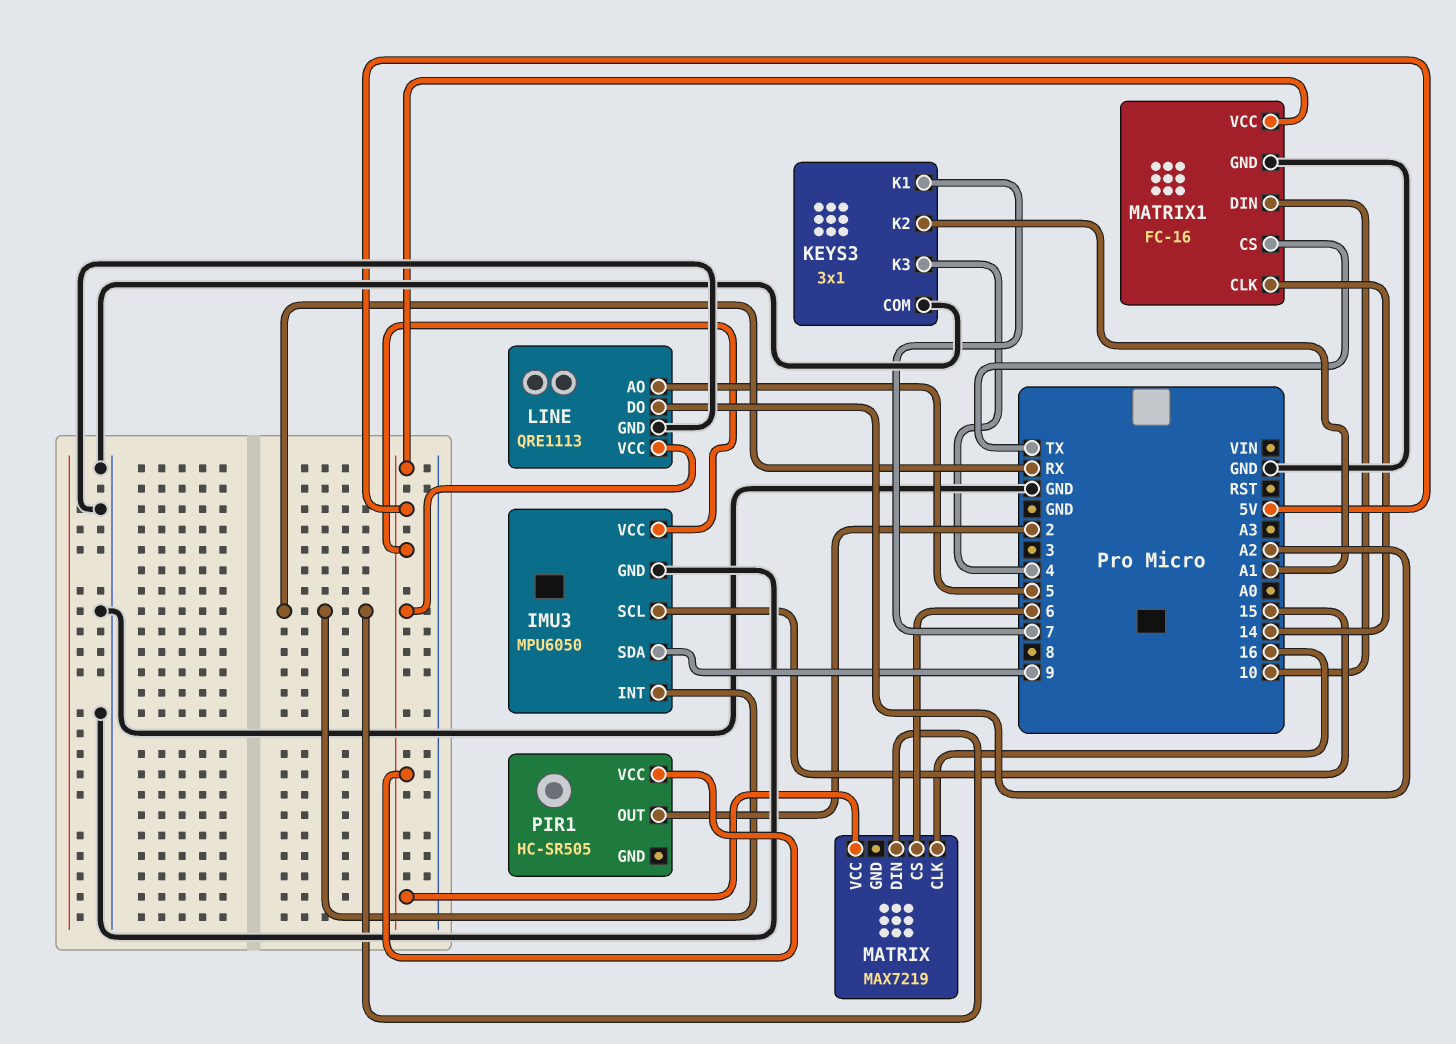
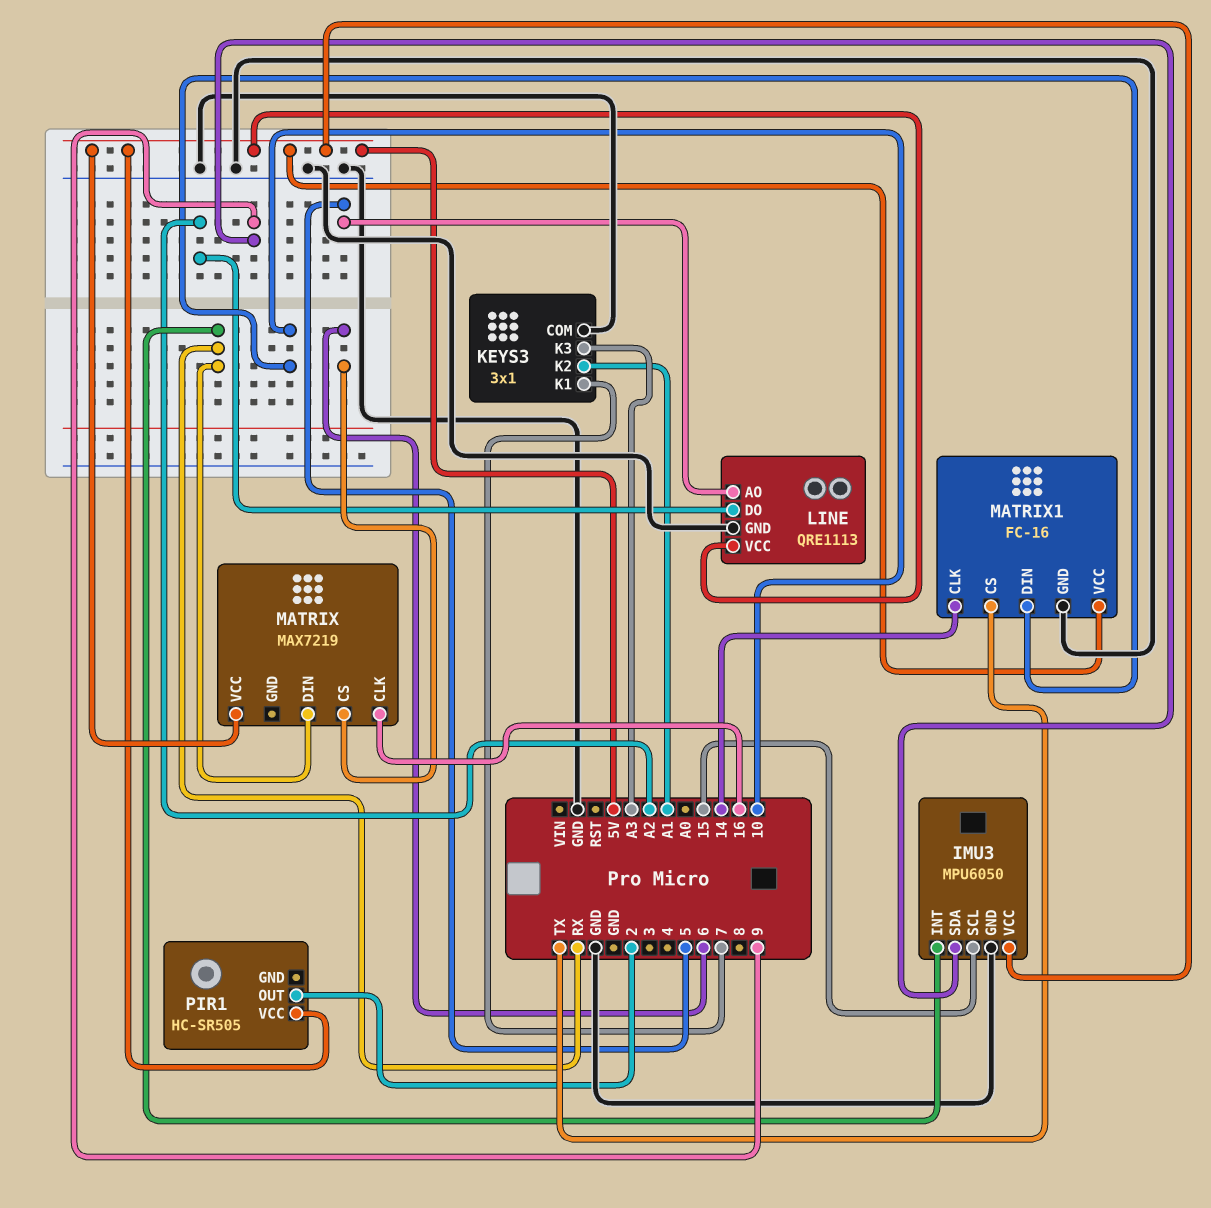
KEYS3 pin K3: 4 -> A3

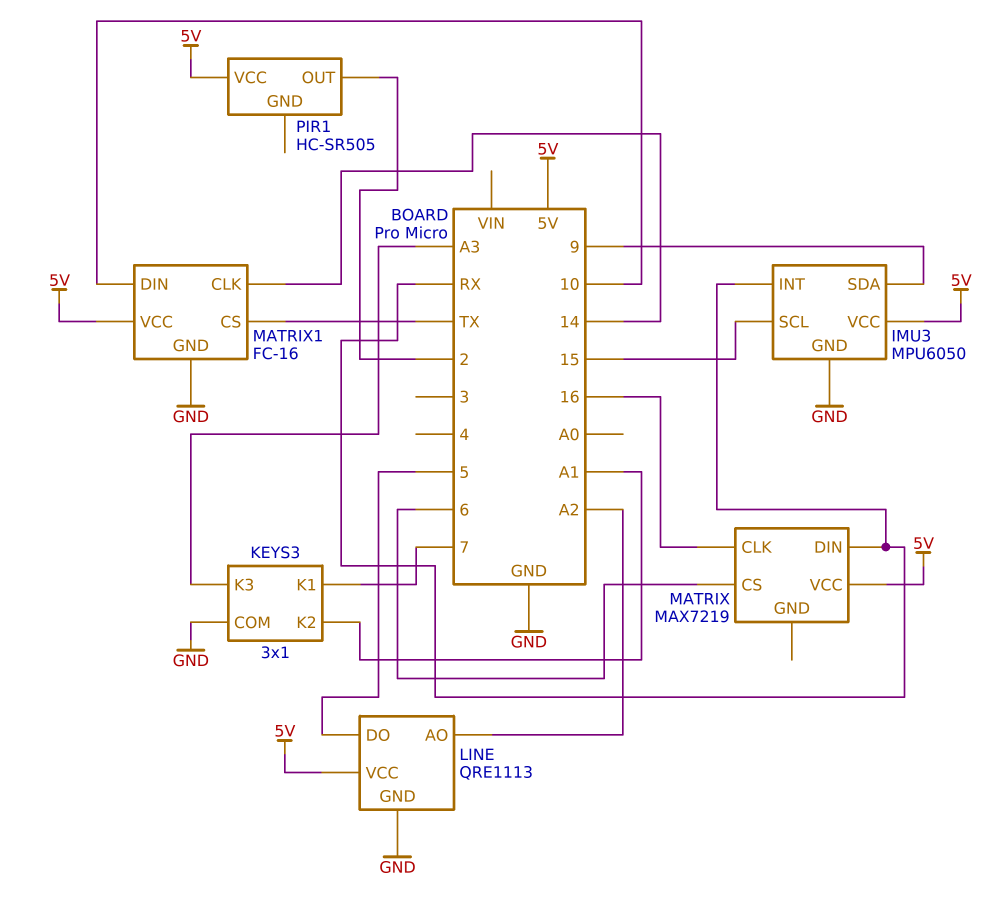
LINE pin AO: 5 -> A2
LINE pin DO: A2 -> 5

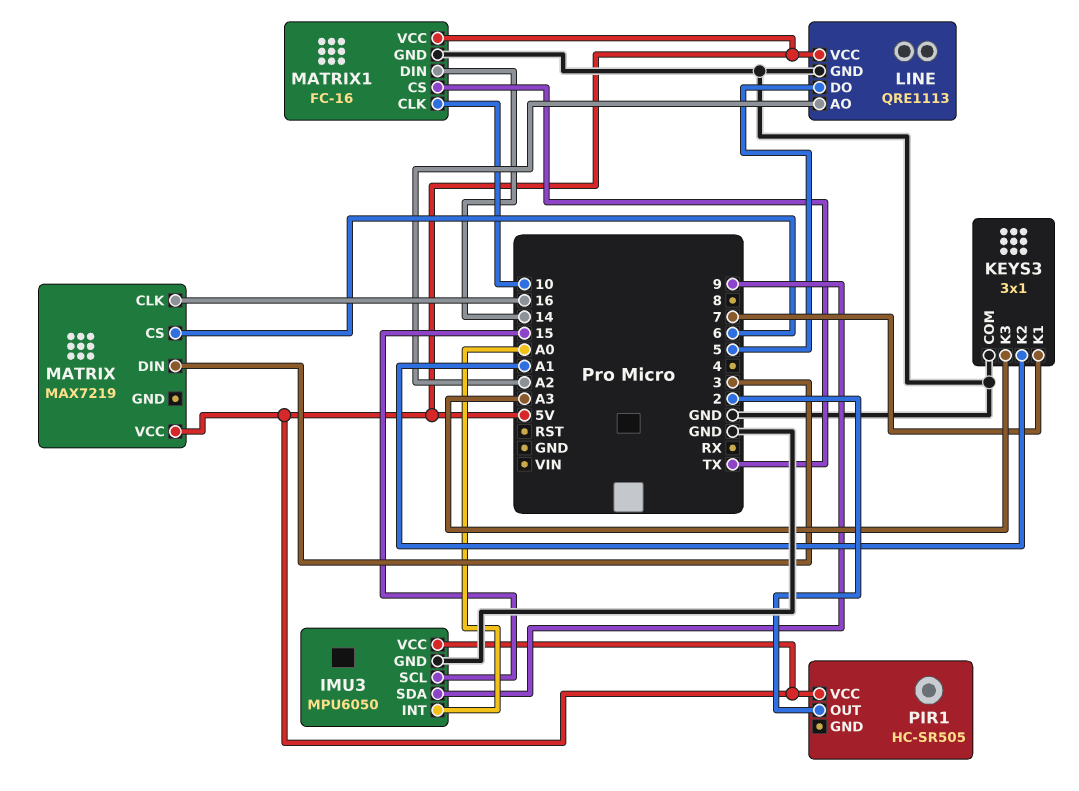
IMU3 pin INT: RX -> A0
MATRIX pin DIN: RX -> 3
MATRIX1 pin CLK: 14 -> 10
MATRIX1 pin DIN: 10 -> 14

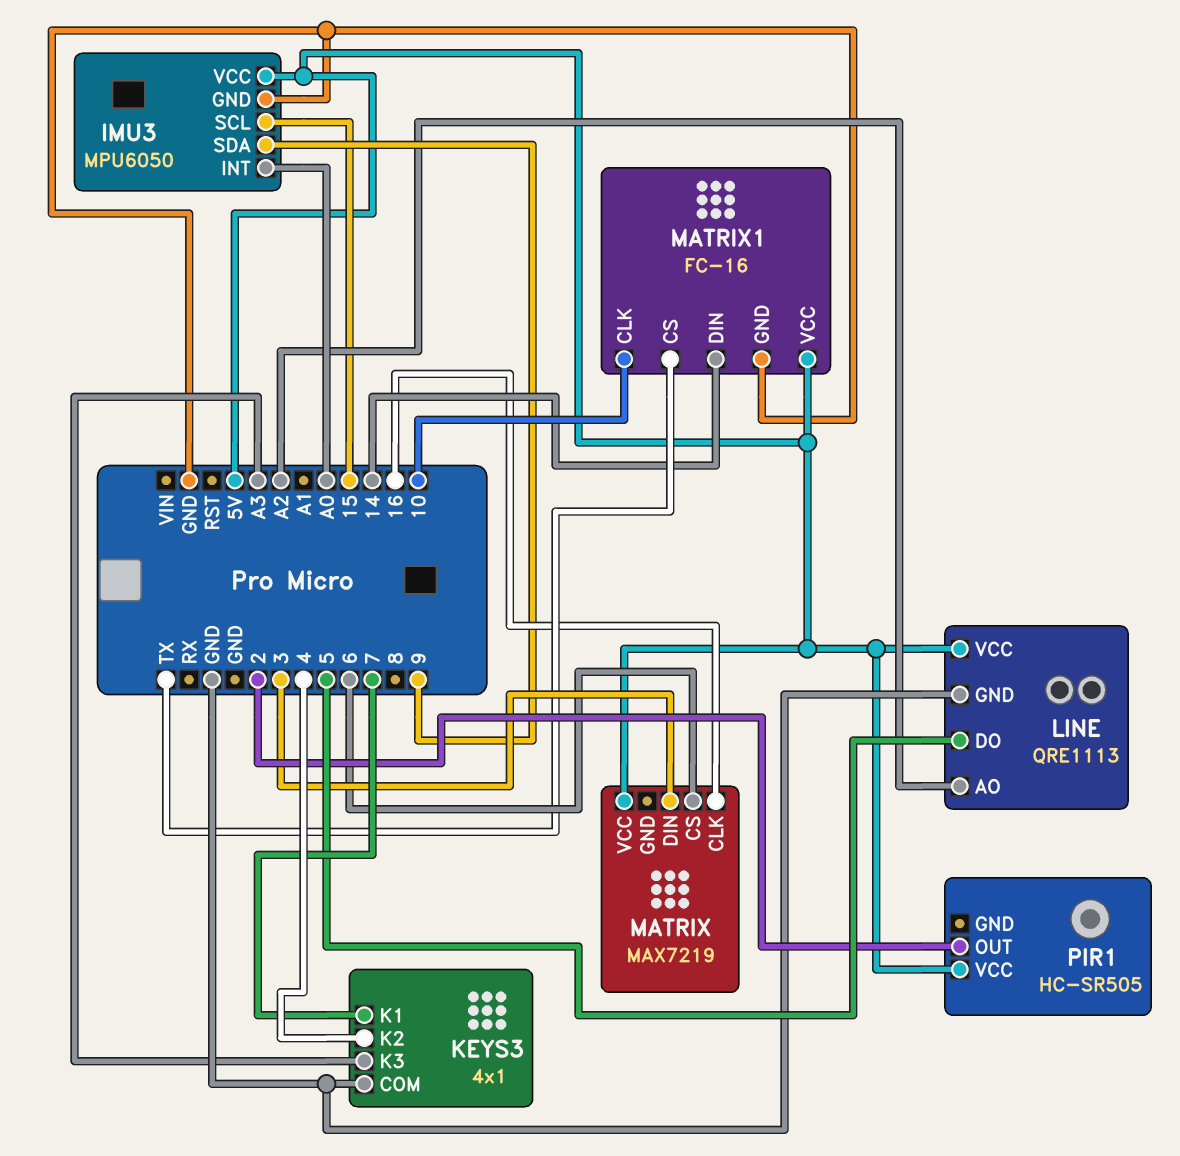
KEYS3: 3x1 -> 4x1
KEYS3 pin K2: A1 -> 4

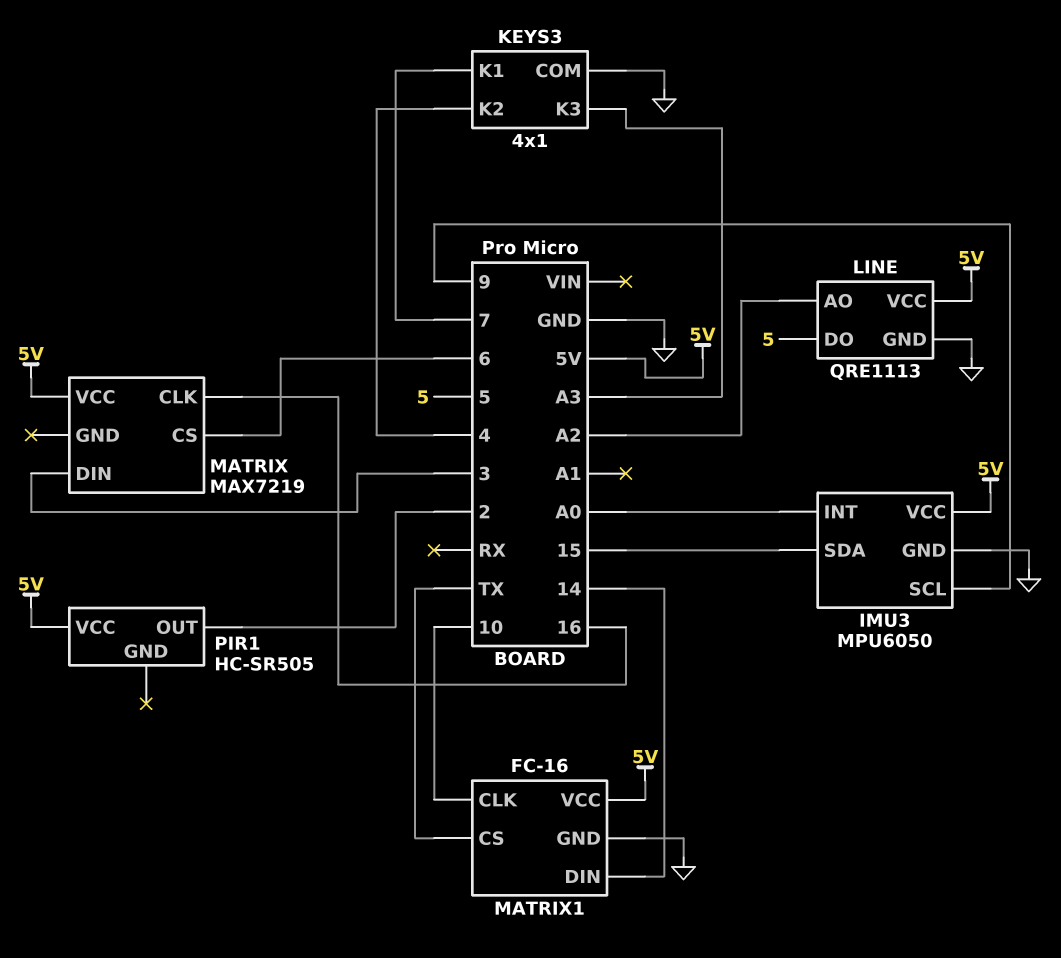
IMU3 pin SCL: 15 -> 9
IMU3 pin SDA: 9 -> 15

